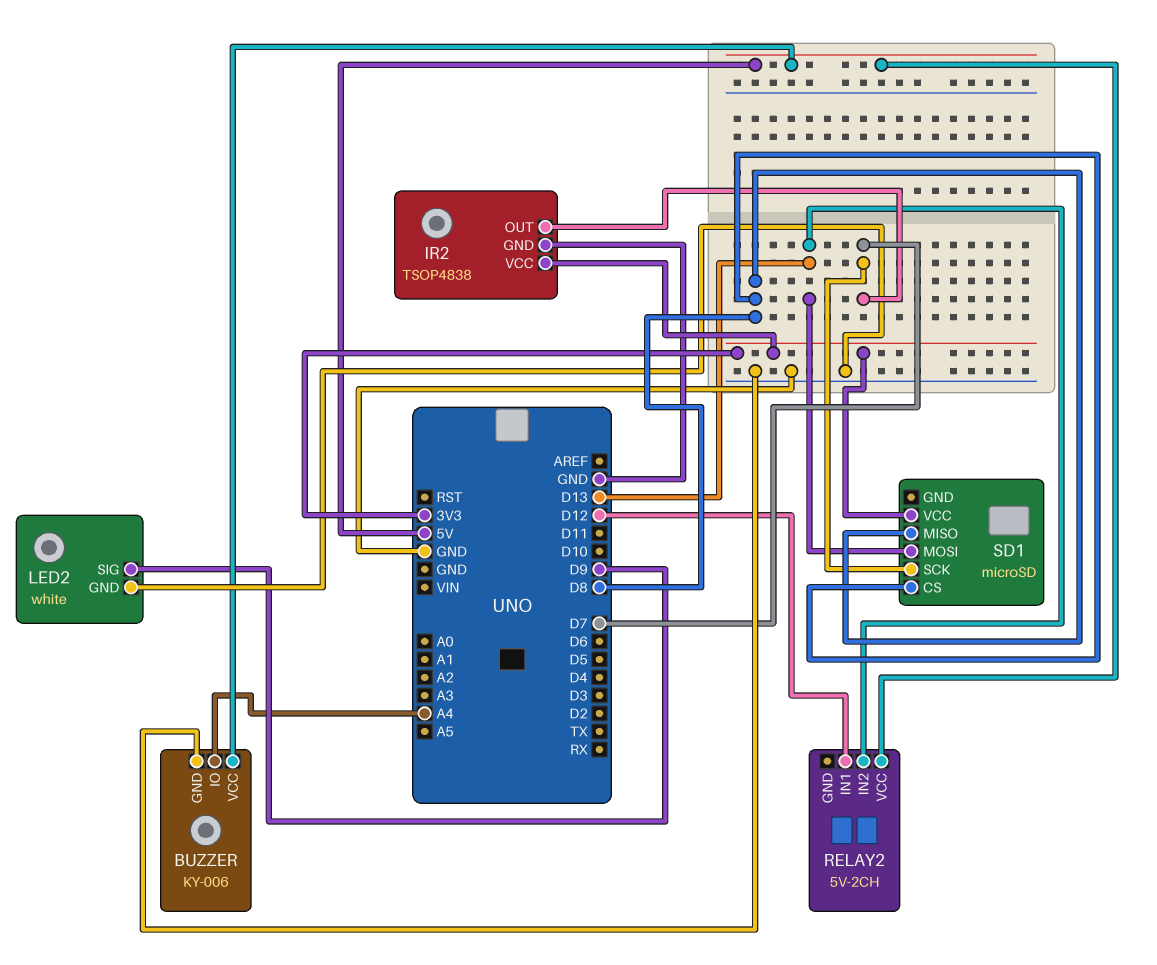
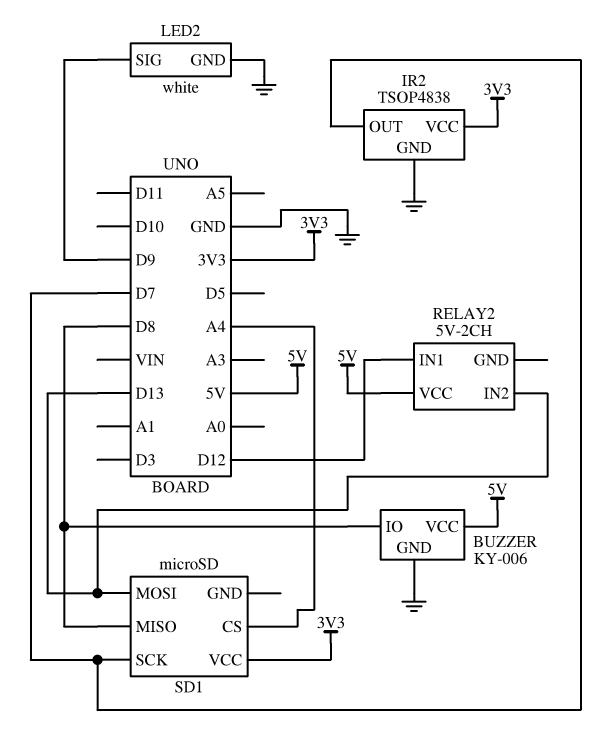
BUZZER pin IO: A4 -> D8
SD1 pin CS: D8 -> A4

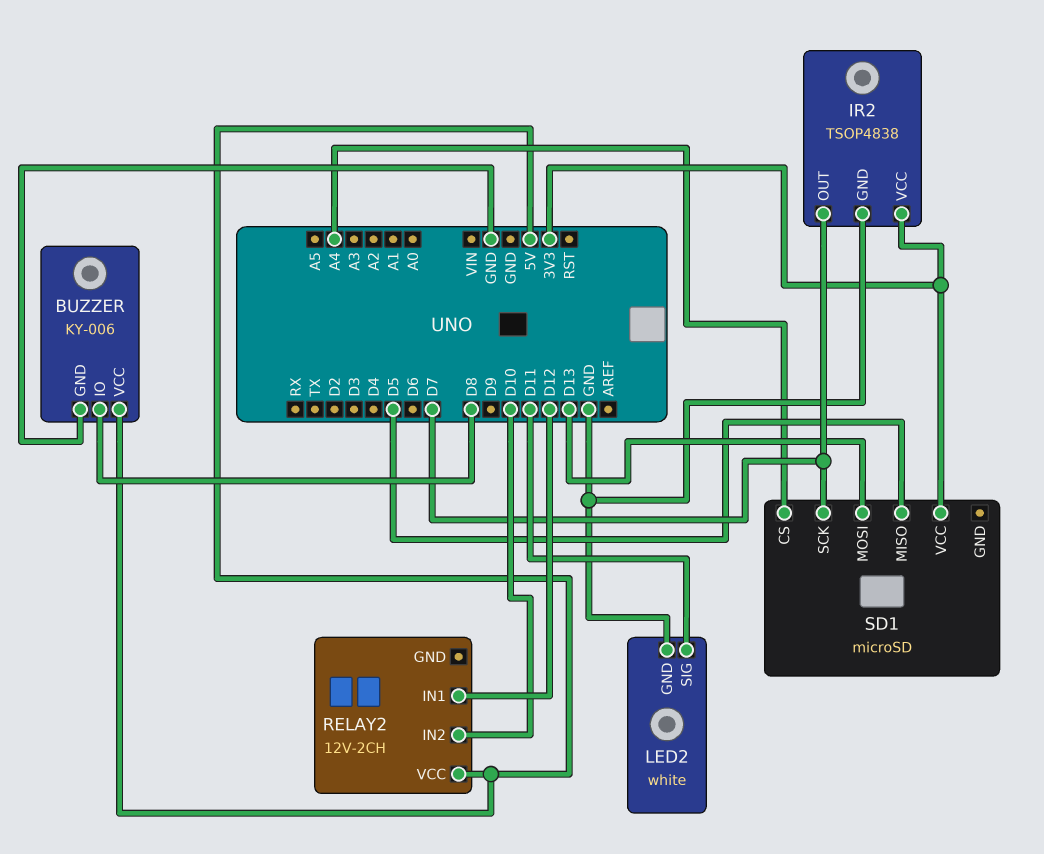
LED2 pin SIG: D9 -> D11
RELAY2: 5V-2CH -> 12V-2CH
RELAY2 pin IN2: D13 -> D10
SD1 pin MISO: D8 -> D5

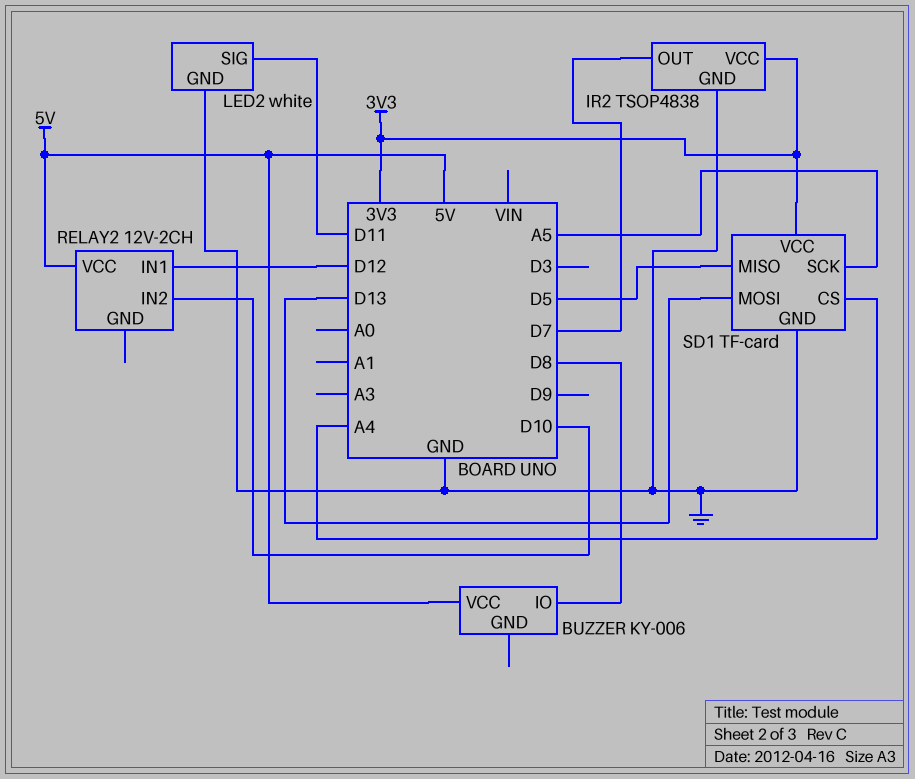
BUZZER pin GND: GND -> none
SD1: microSD -> TF-card
SD1 pin GND: none -> GND
SD1 pin SCK: D7 -> A5

